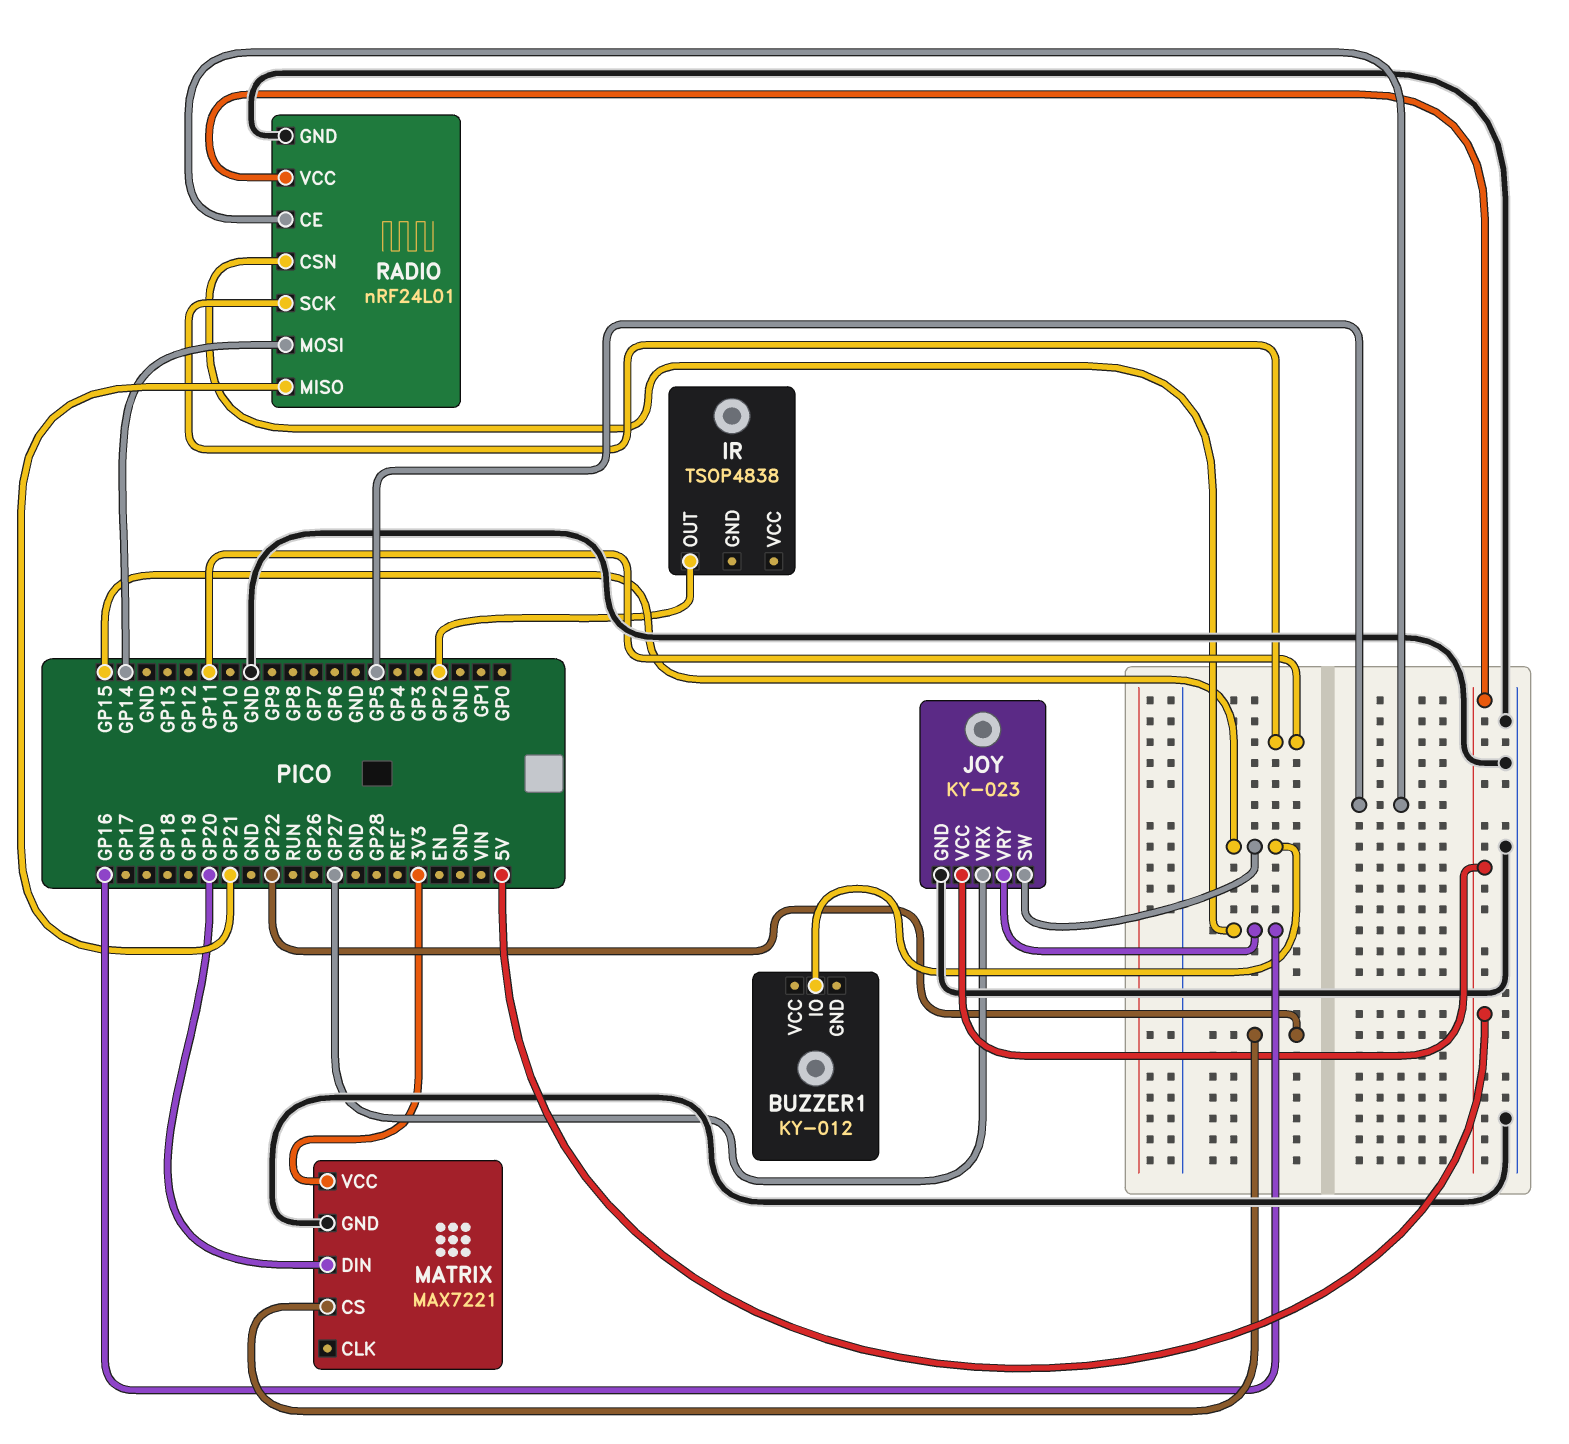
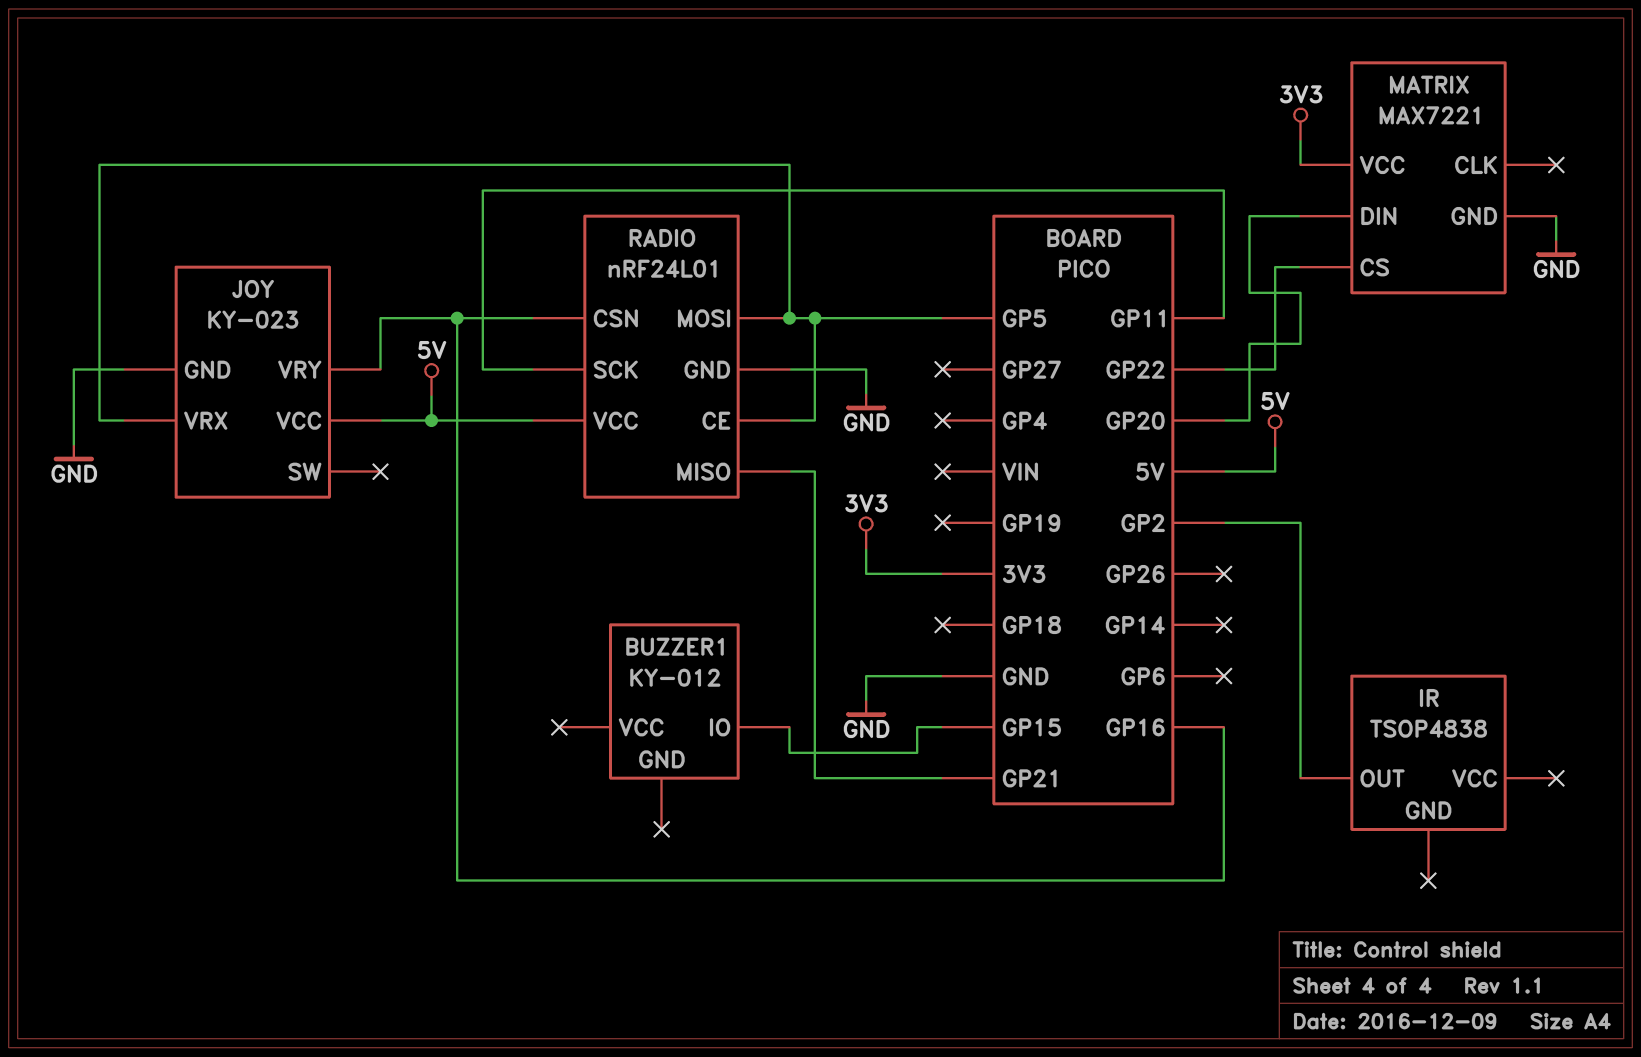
JOY pin SW: GP15 -> none
JOY pin VRX: GP27 -> GP5
RADIO pin MOSI: GP14 -> GP5

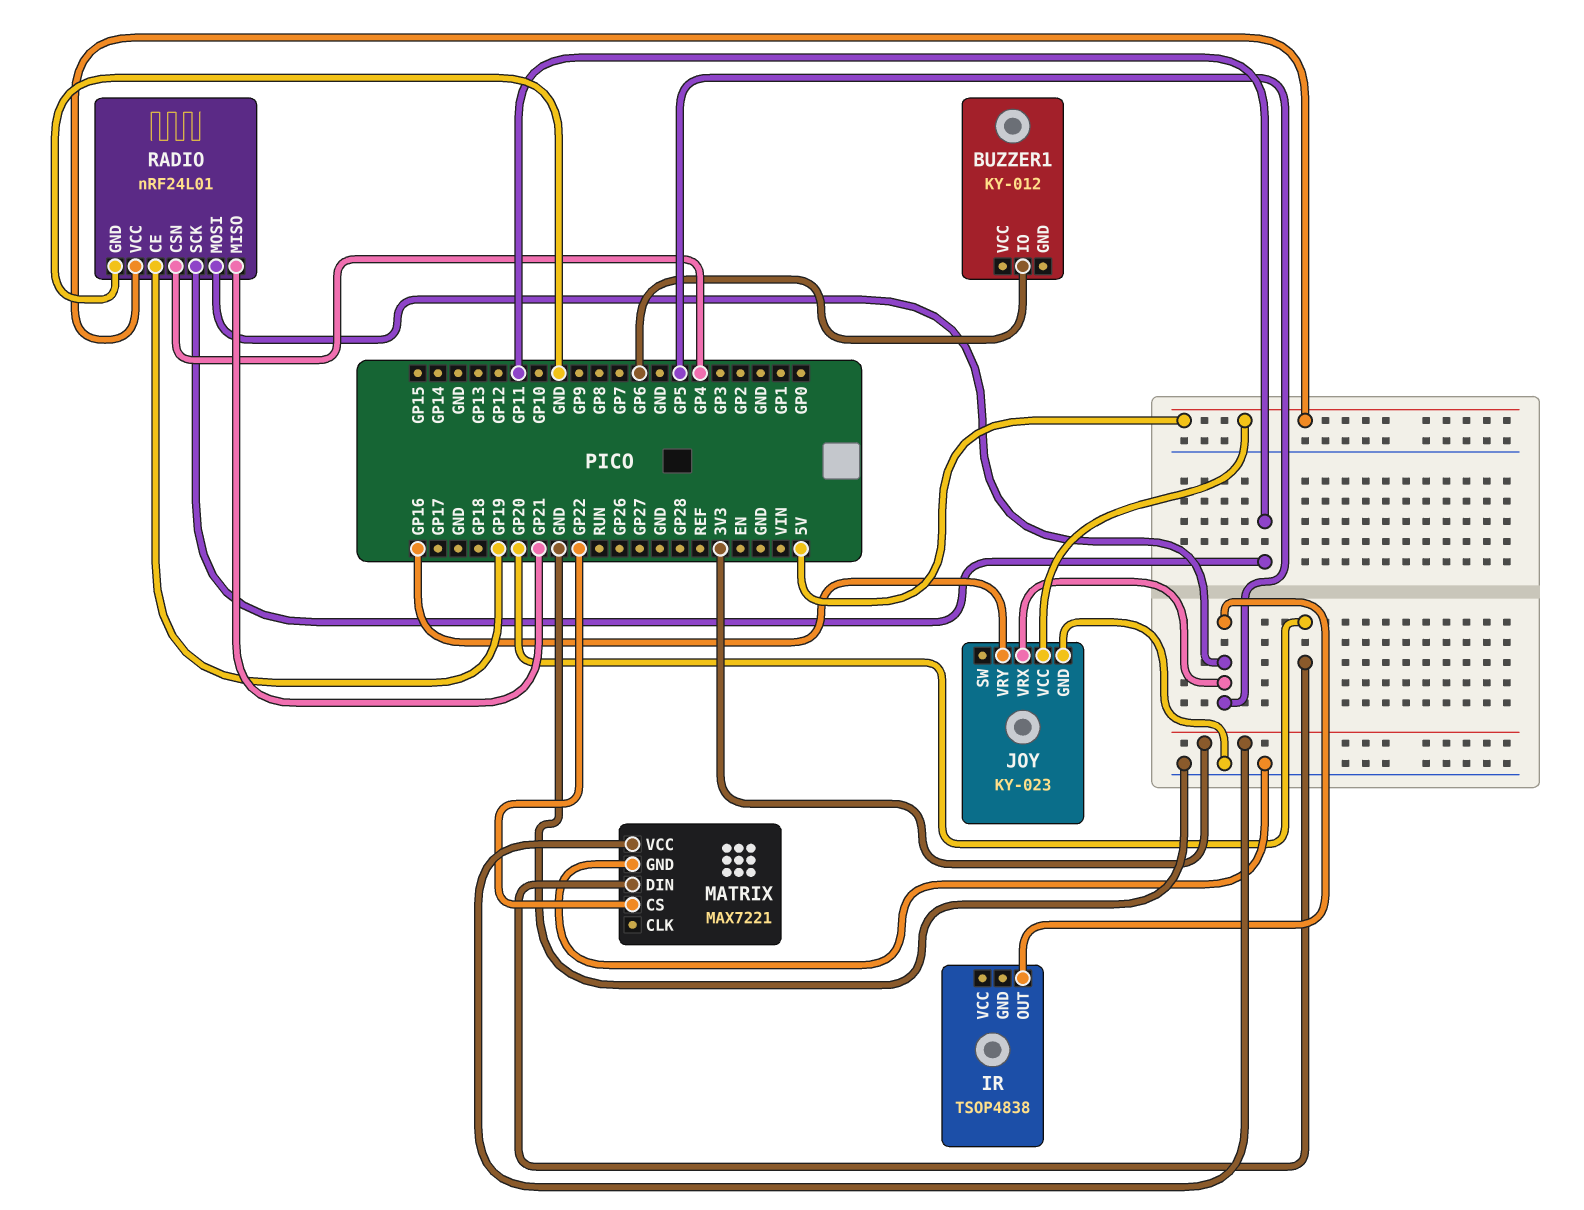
BUZZER1 pin IO: GP15 -> GP6
IR pin OUT: GP2 -> GP5
RADIO pin CE: GP5 -> GP19
RADIO pin CSN: GP16 -> GP4

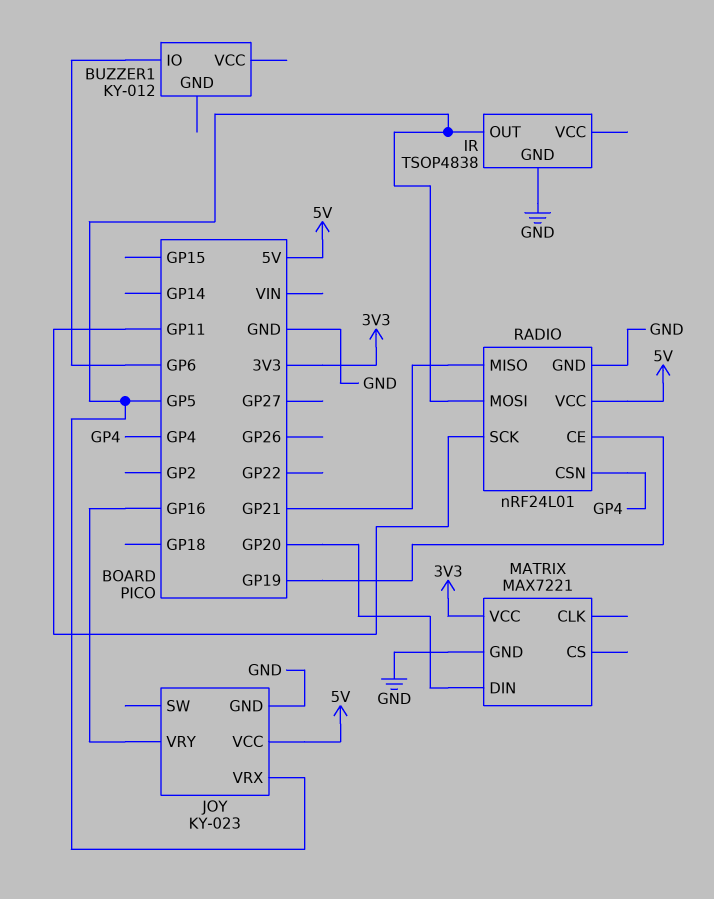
IR pin GND: none -> GND
MATRIX pin CS: GP22 -> none

